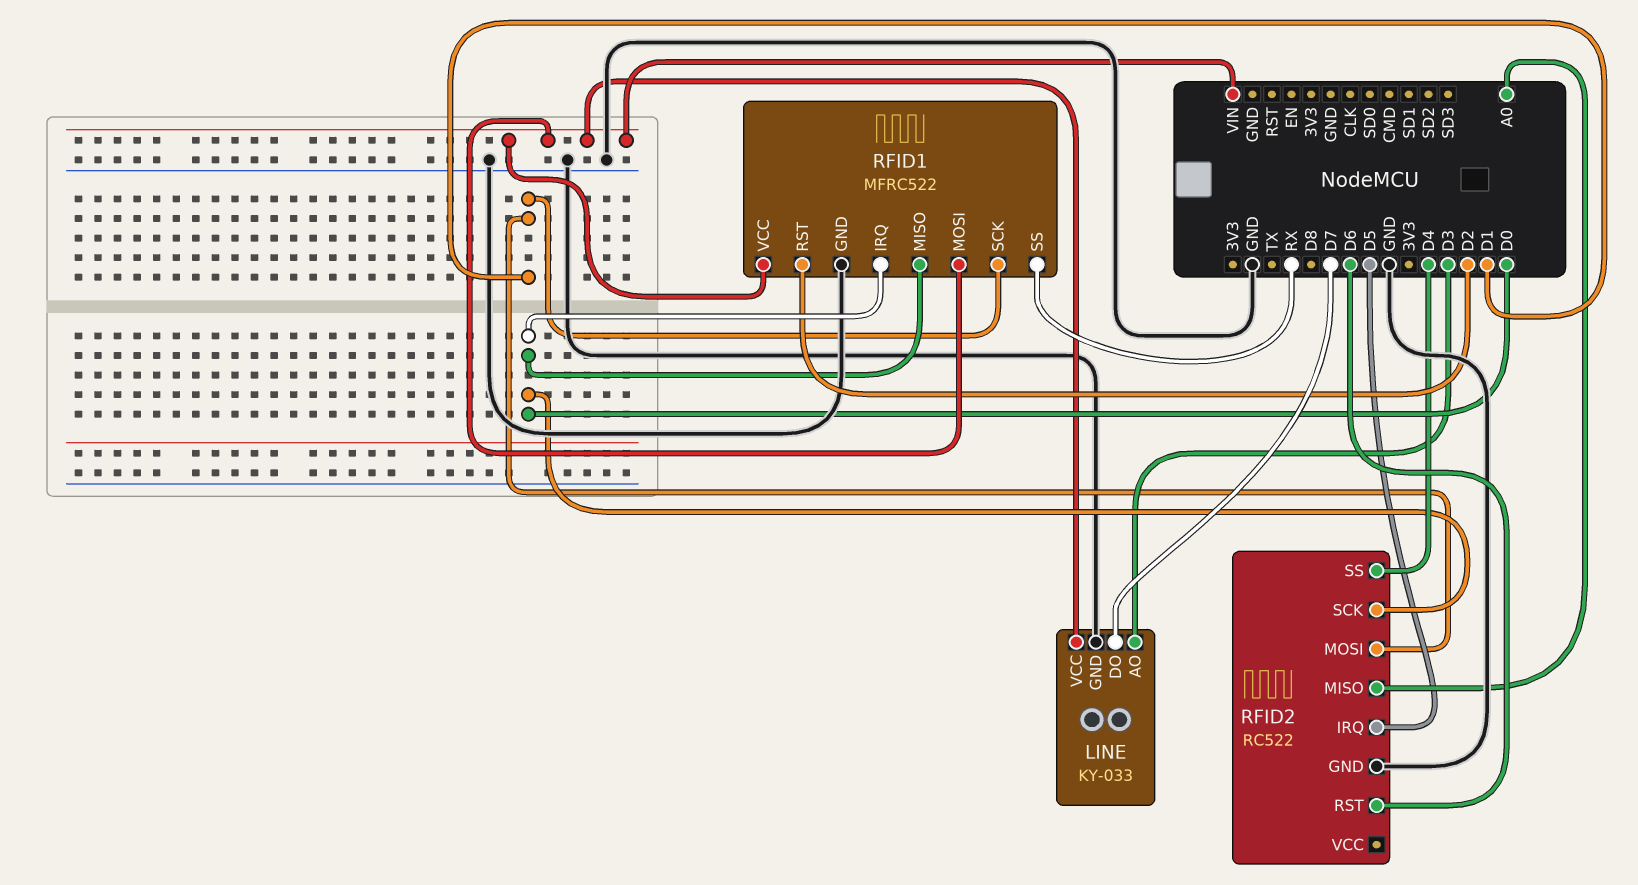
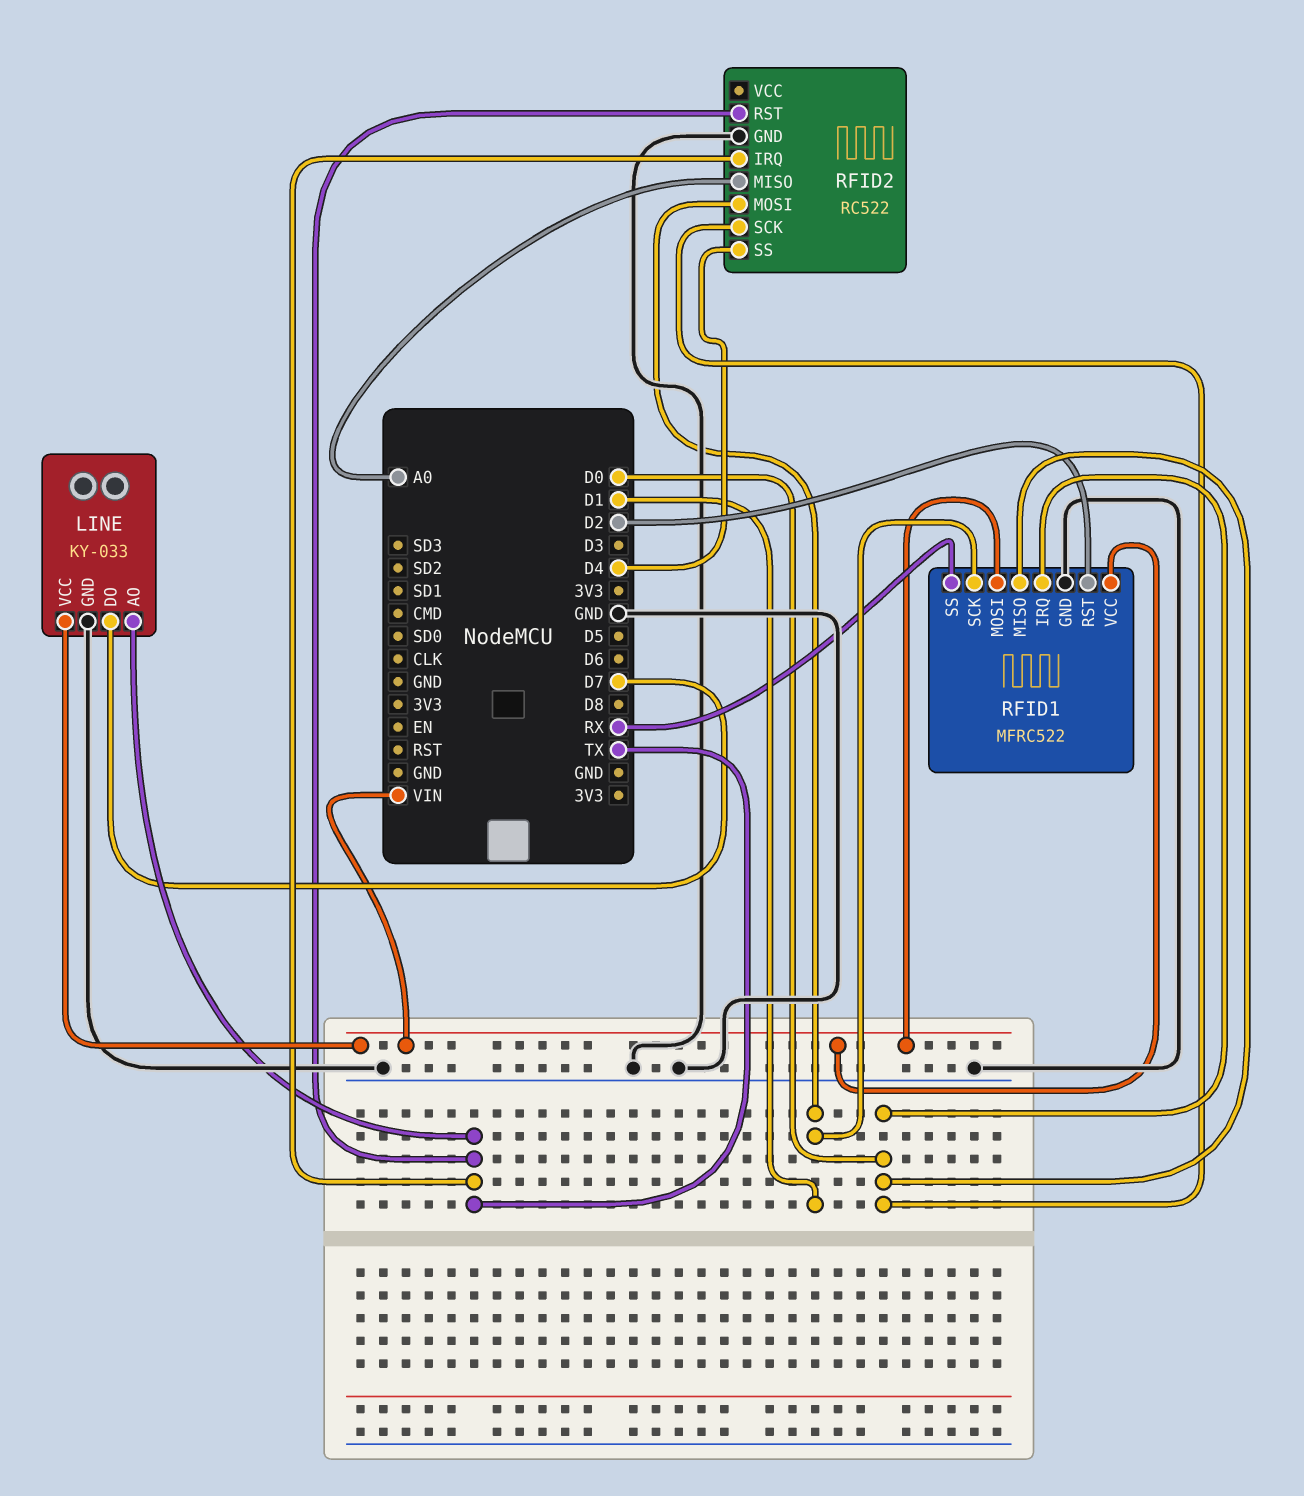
LINE pin AO: D3 -> TX
RFID2 pin IRQ: D5 -> TX
RFID2 pin RST: D6 -> TX

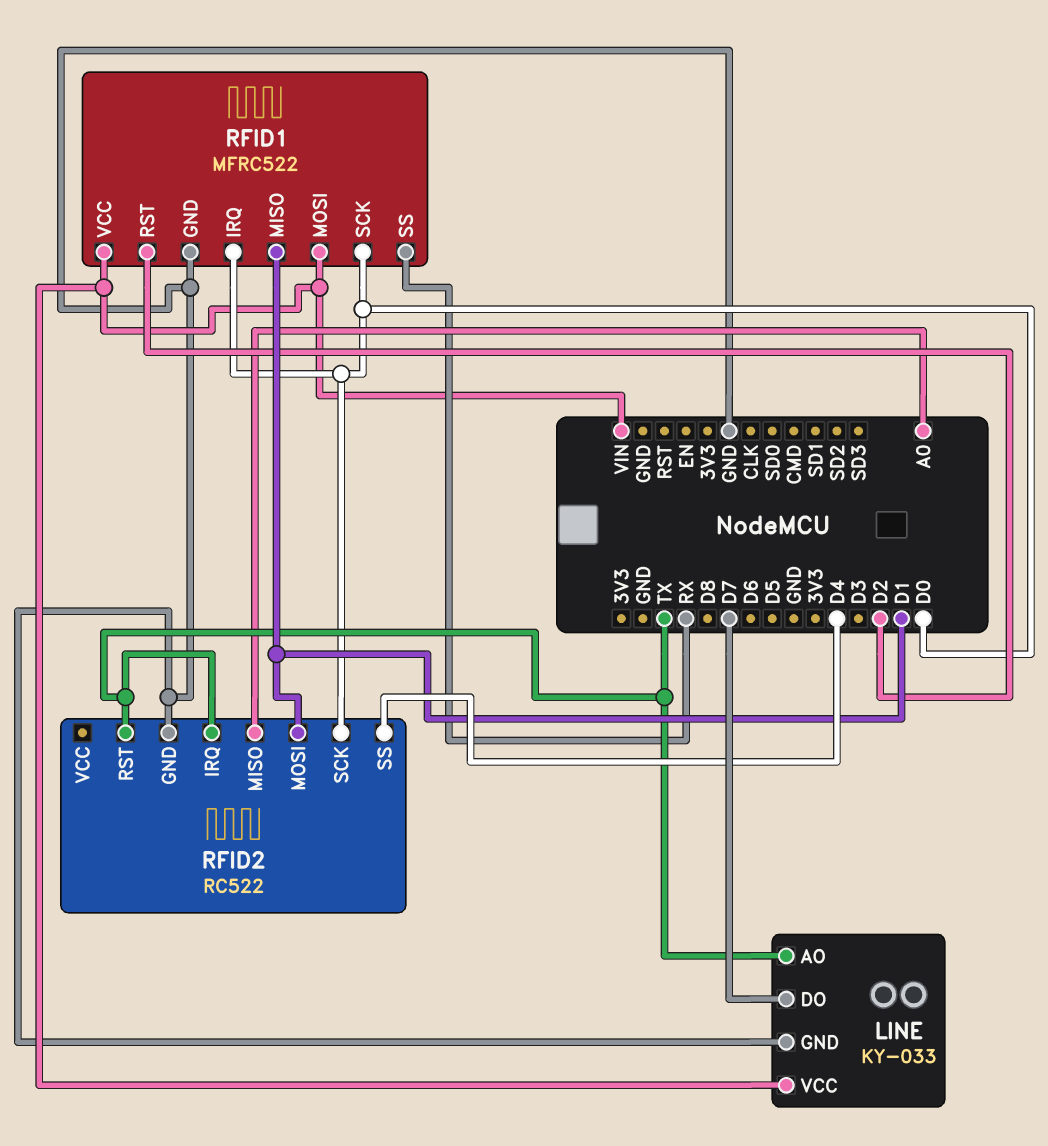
RFID1 pin MISO: D0 -> D1
RFID1 pin SCK: D1 -> D0

